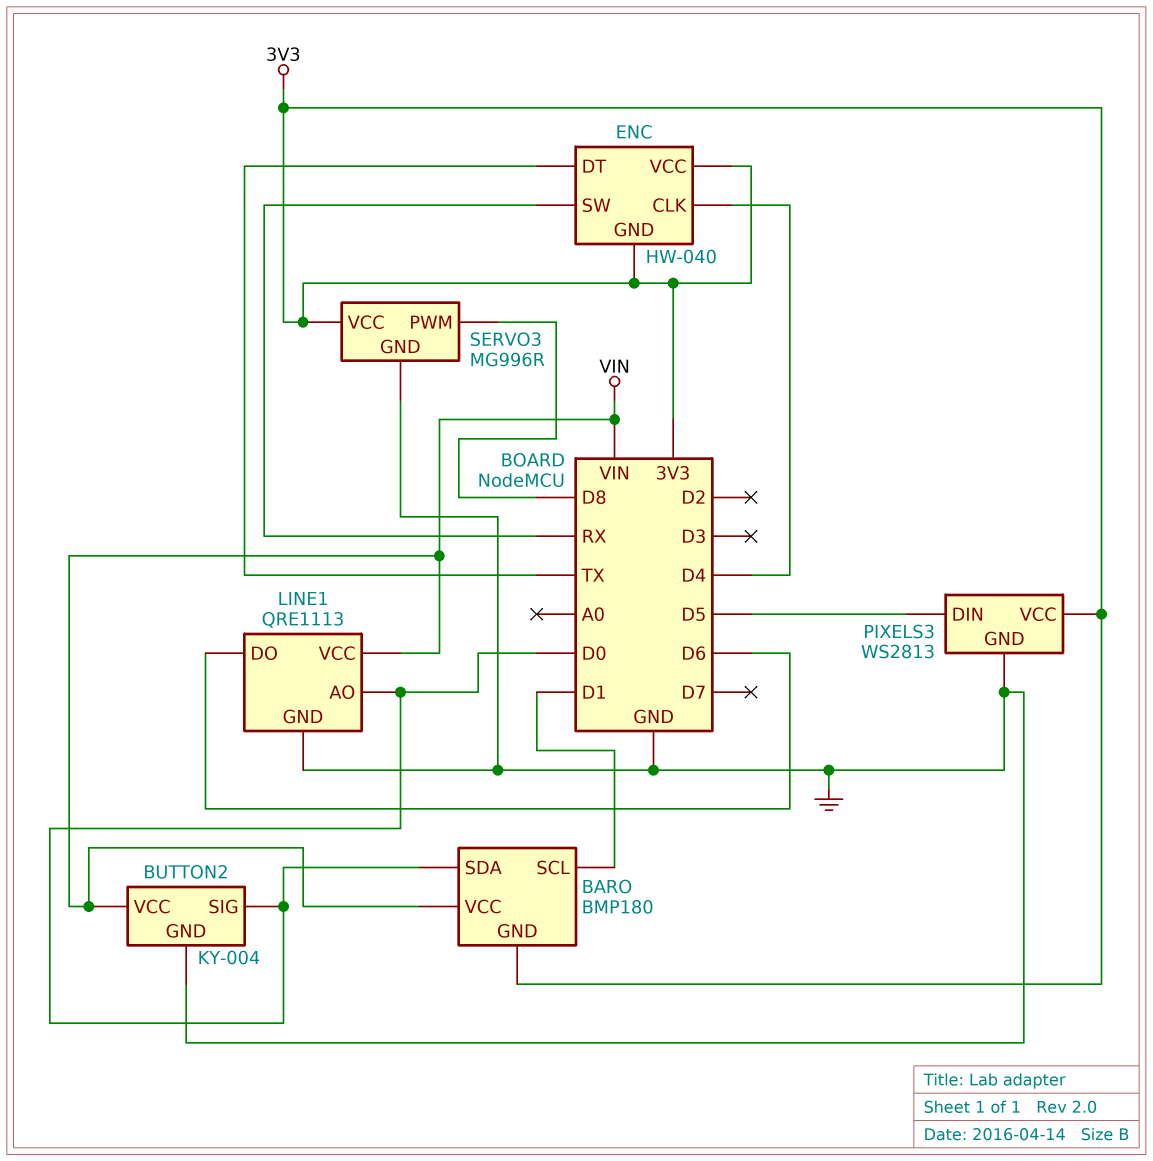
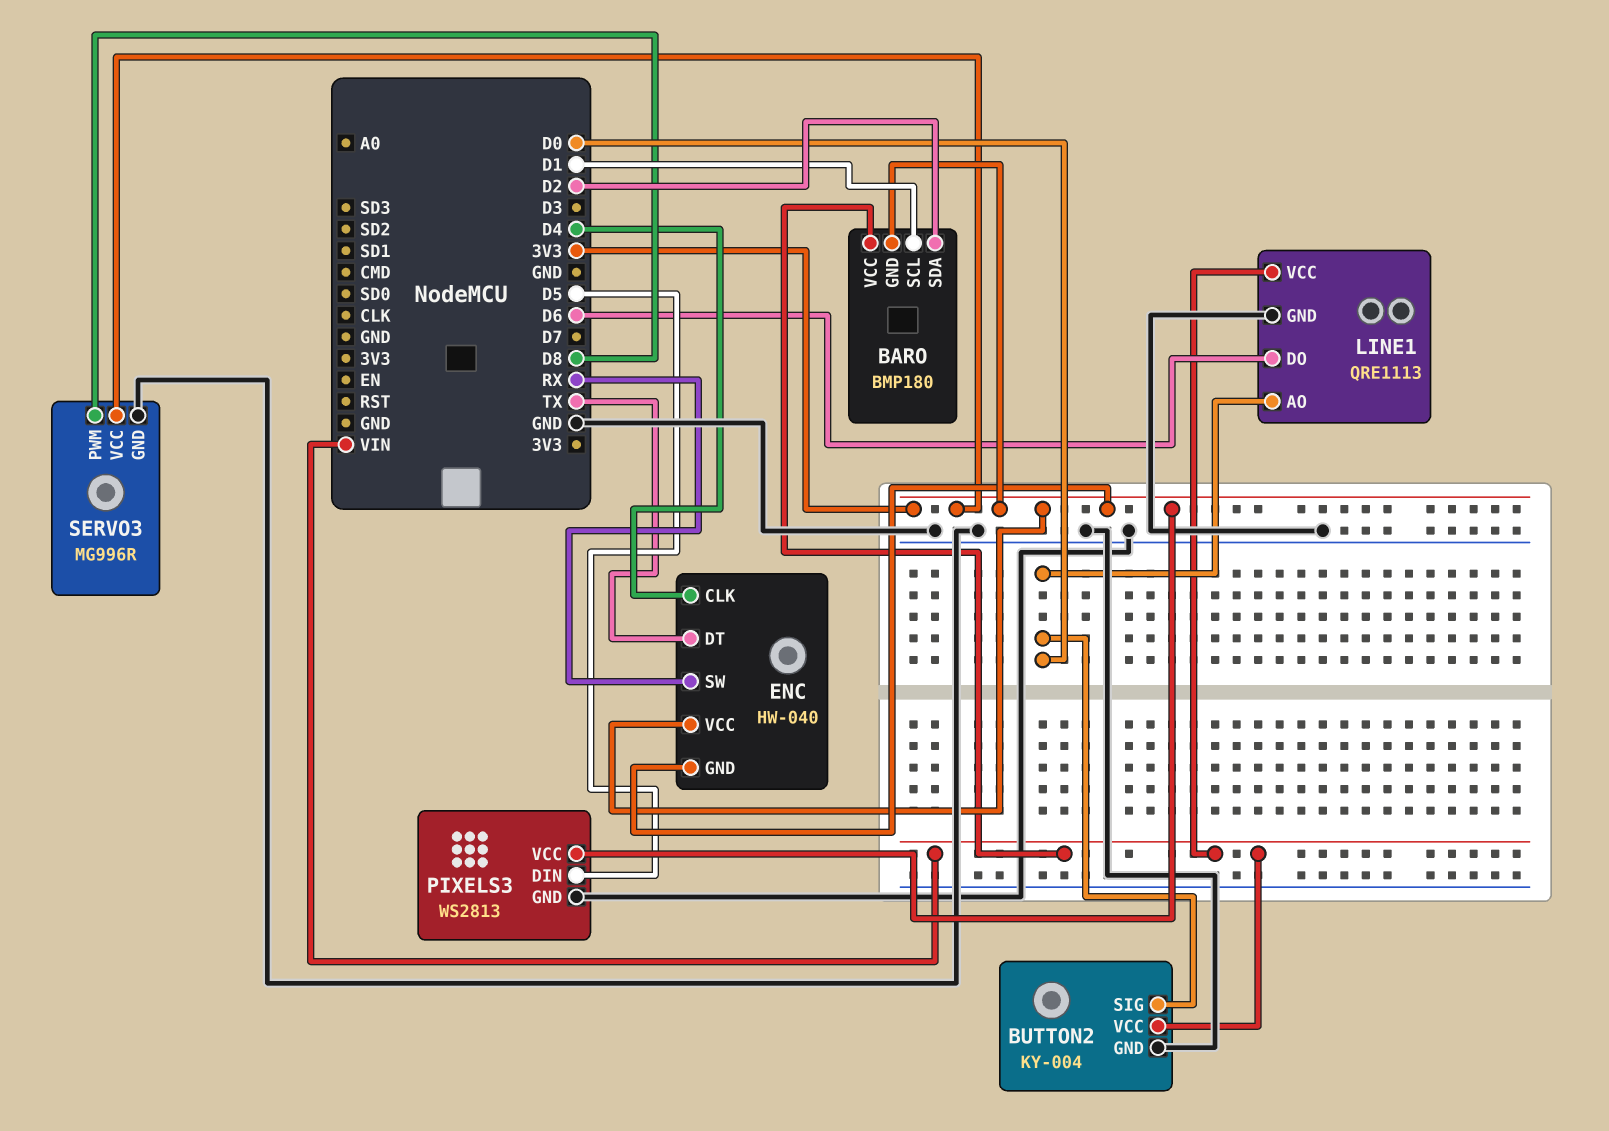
BARO pin SDA: D0 -> D2

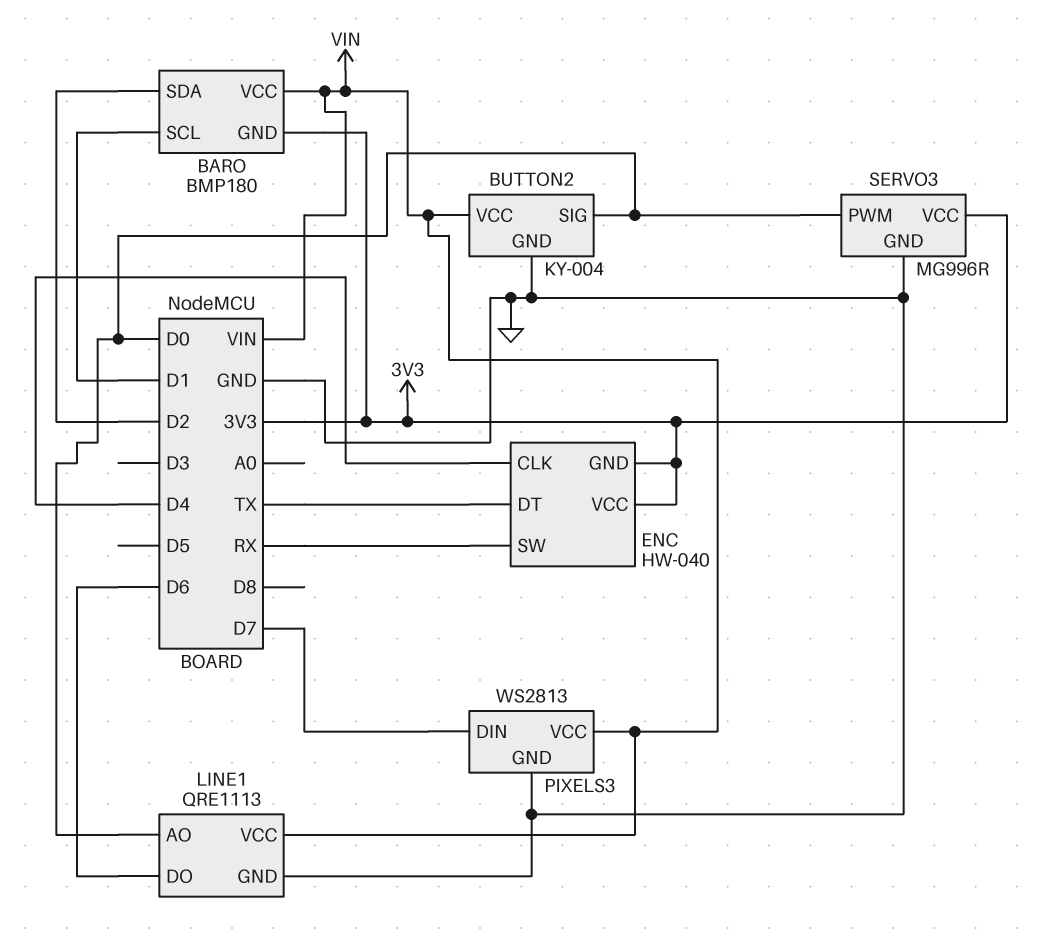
PIXELS3 pin DIN: D5 -> D7
PIXELS3 pin VCC: 3V3 -> VIN
SERVO3 pin PWM: D8 -> D0

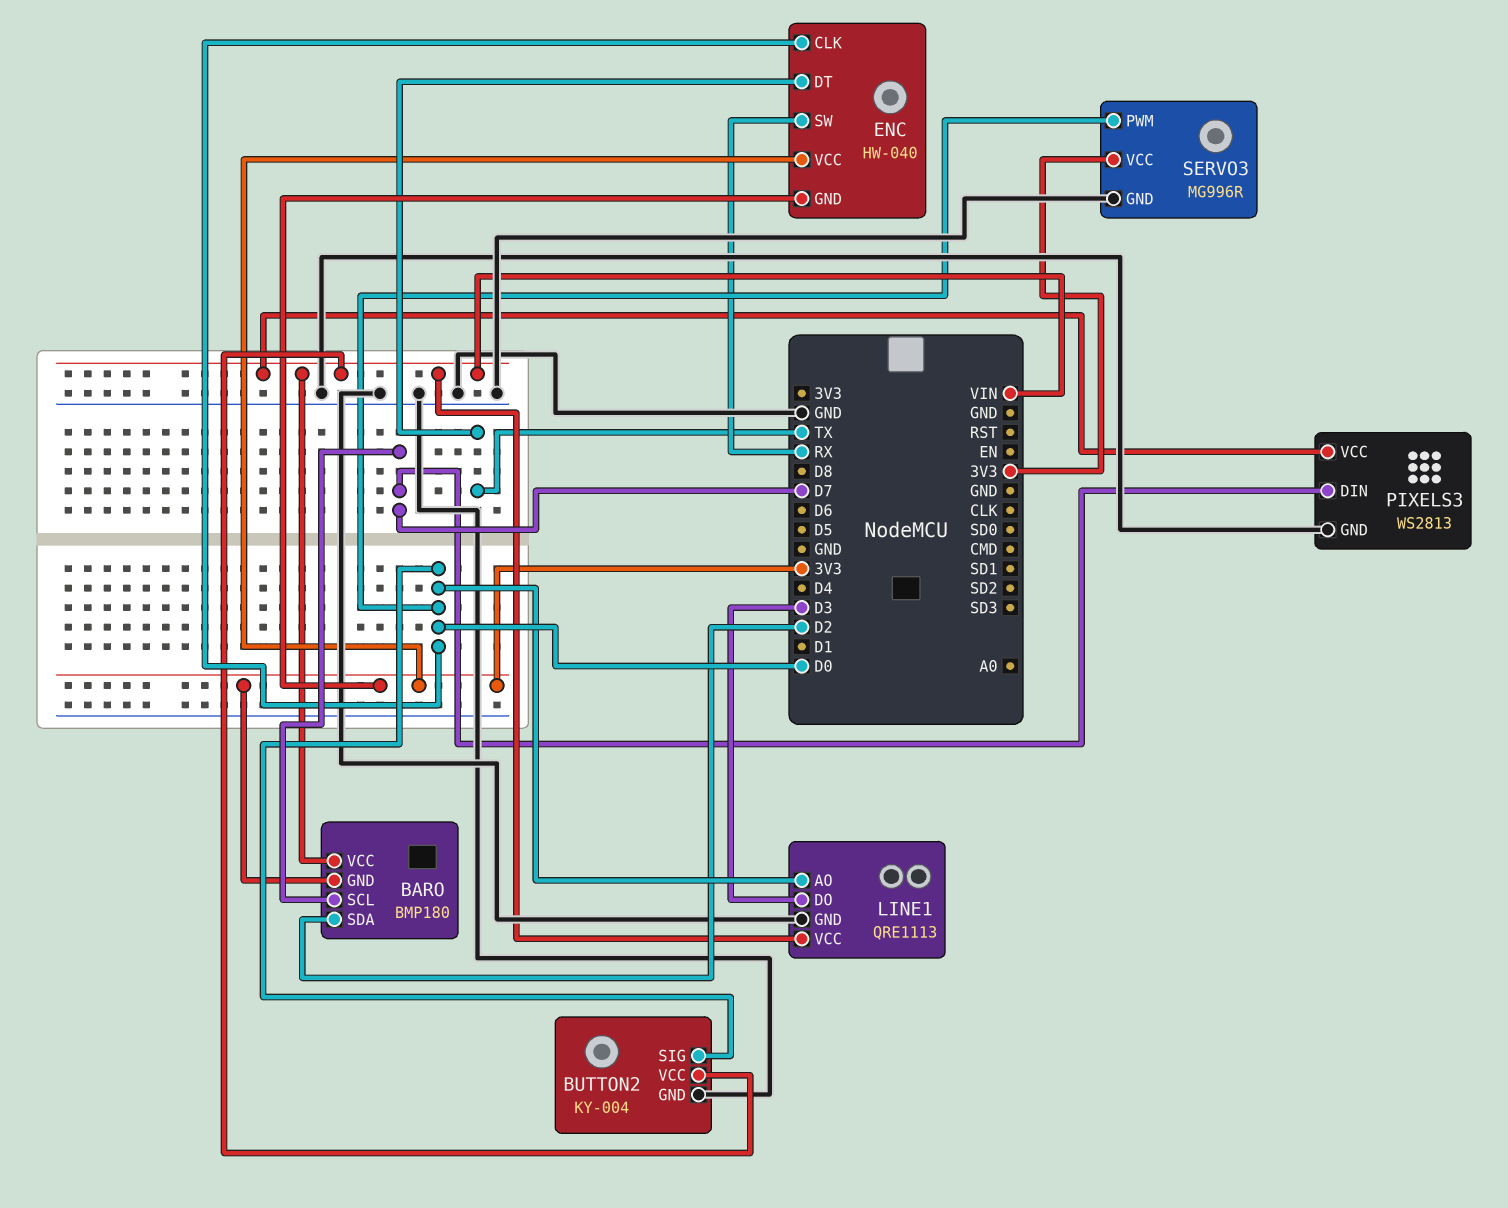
BARO pin SCL: D1 -> D7
ENC pin CLK: D4 -> D0
LINE1 pin DO: D6 -> D3

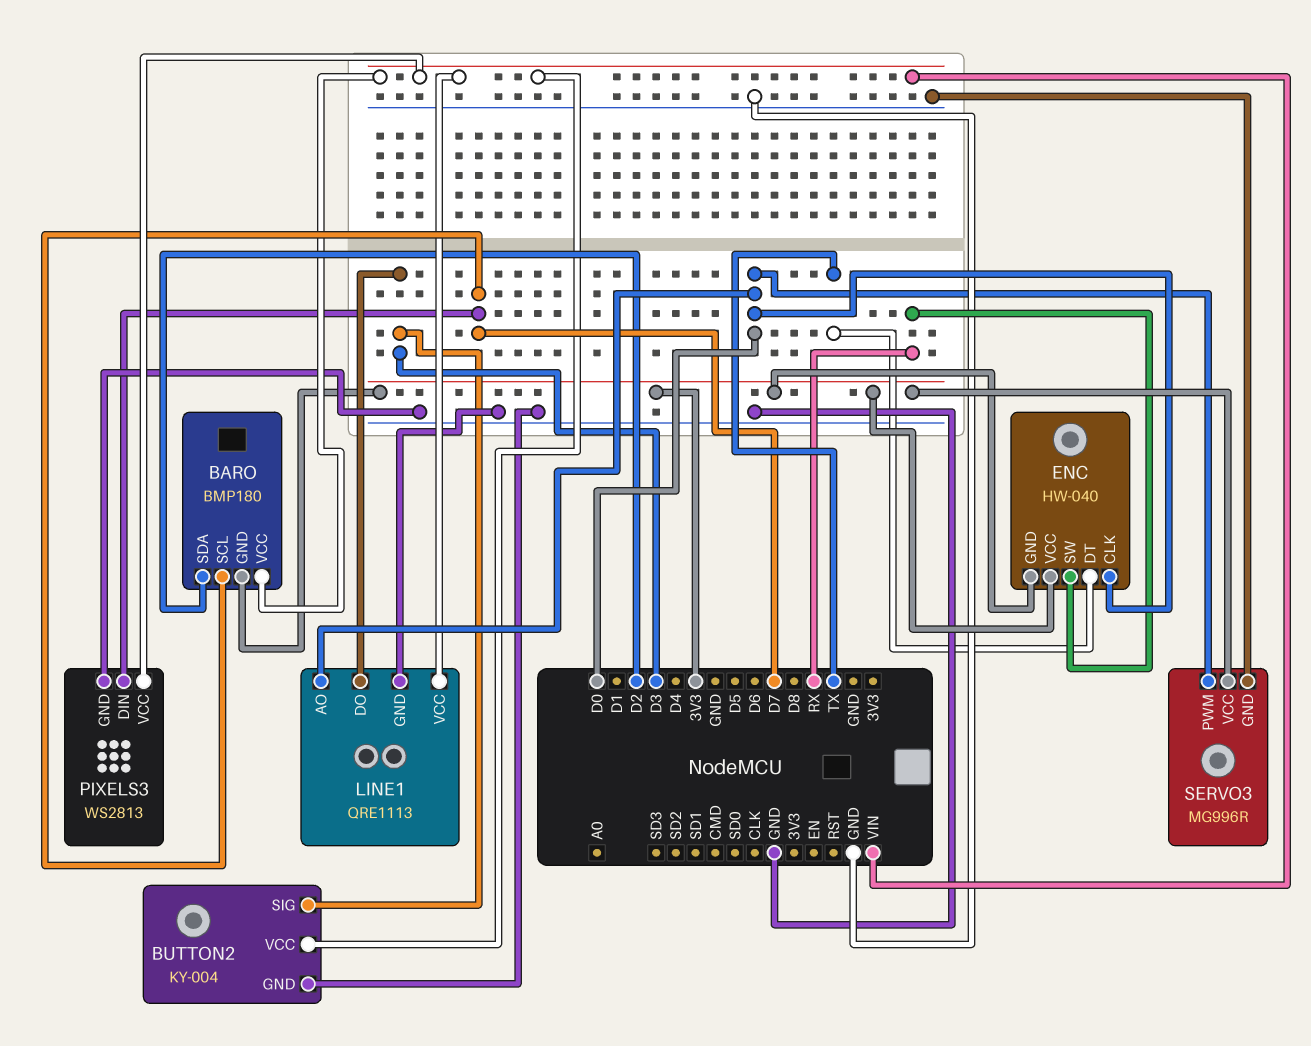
BUTTON2 pin SIG: D0 -> D3

